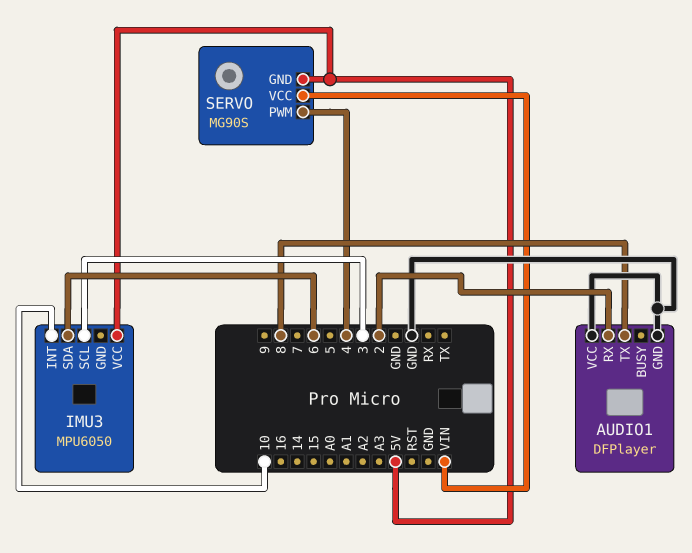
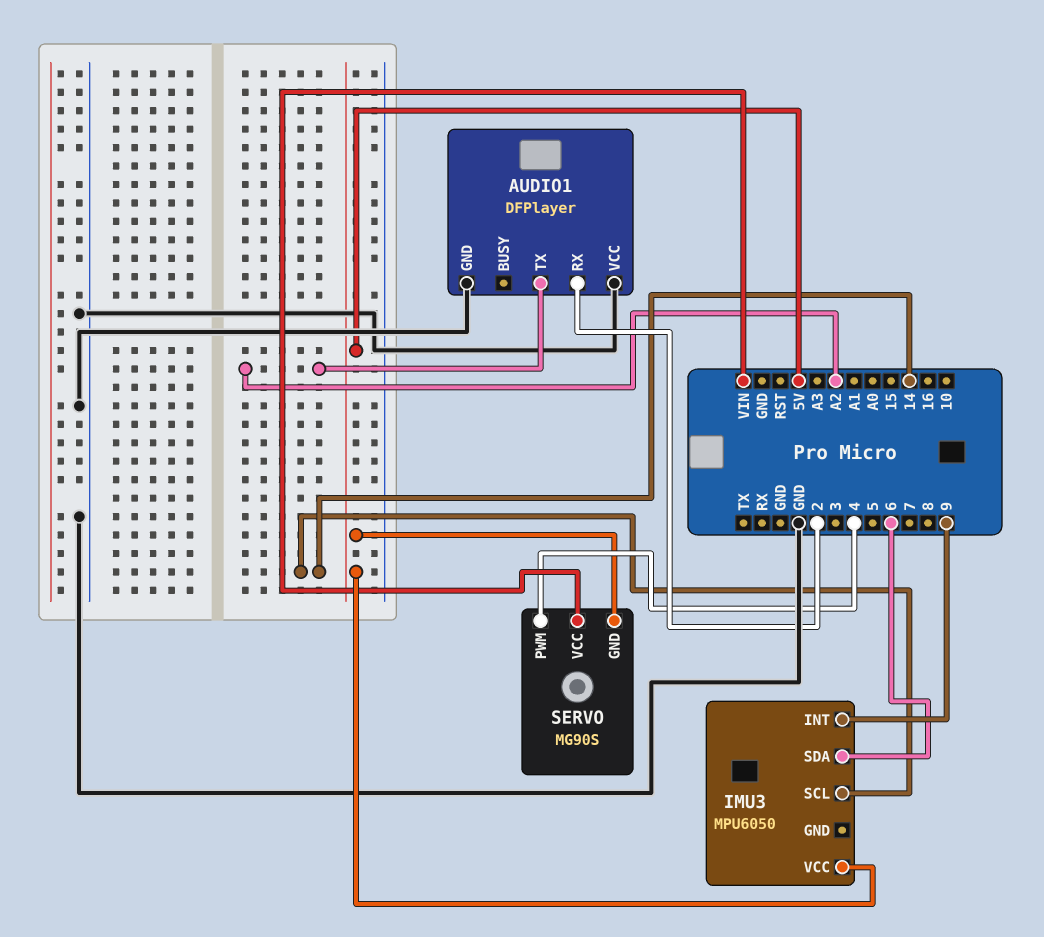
AUDIO1 pin TX: 8 -> A2
IMU3 pin INT: 10 -> 9
IMU3 pin SCL: 3 -> 14

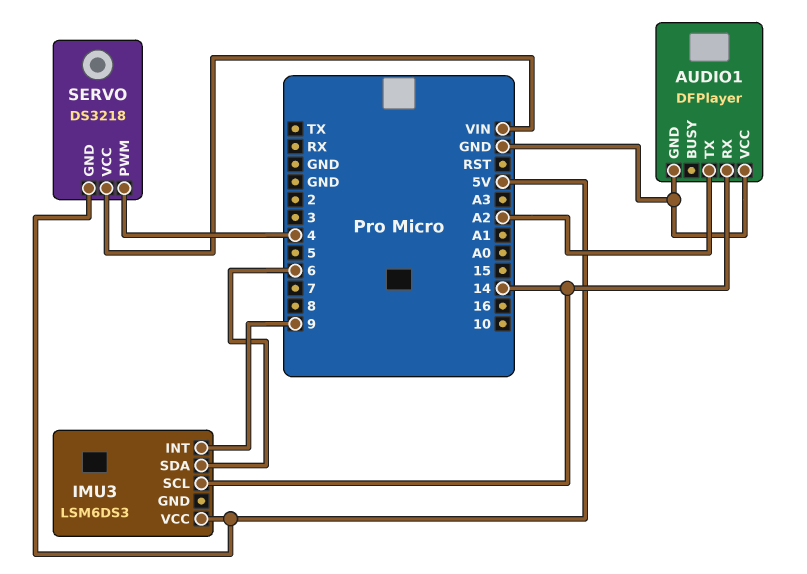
AUDIO1 pin RX: 2 -> 14
IMU3: MPU6050 -> LSM6DS3
SERVO: MG90S -> DS3218

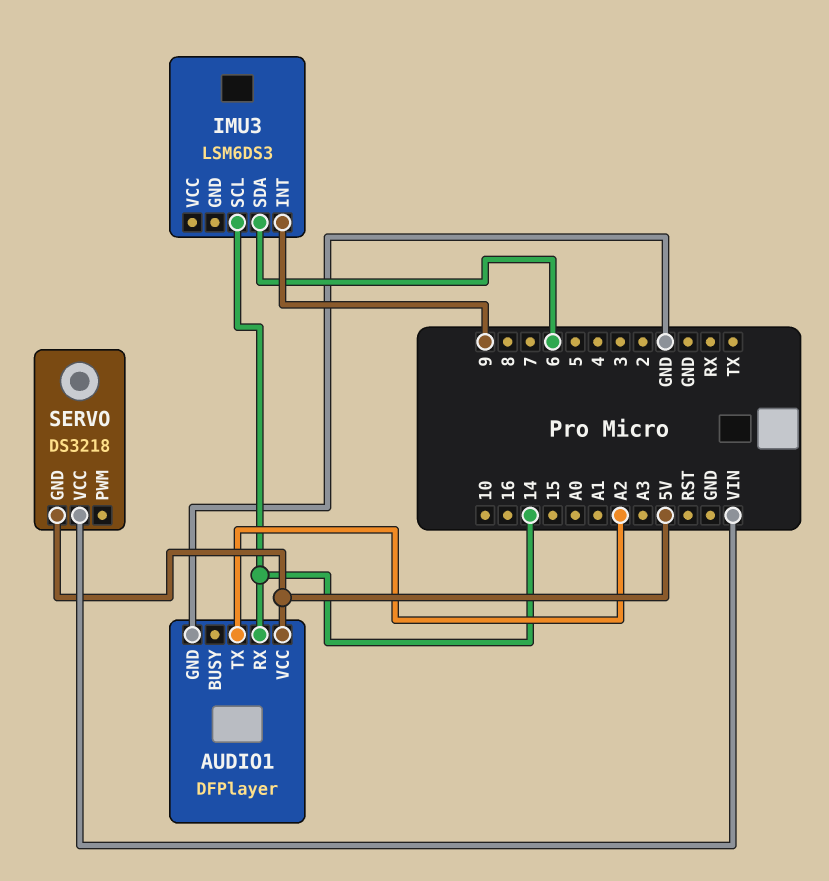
AUDIO1 pin VCC: GND -> 5V
IMU3 pin VCC: 5V -> none
SERVO pin PWM: 4 -> none

